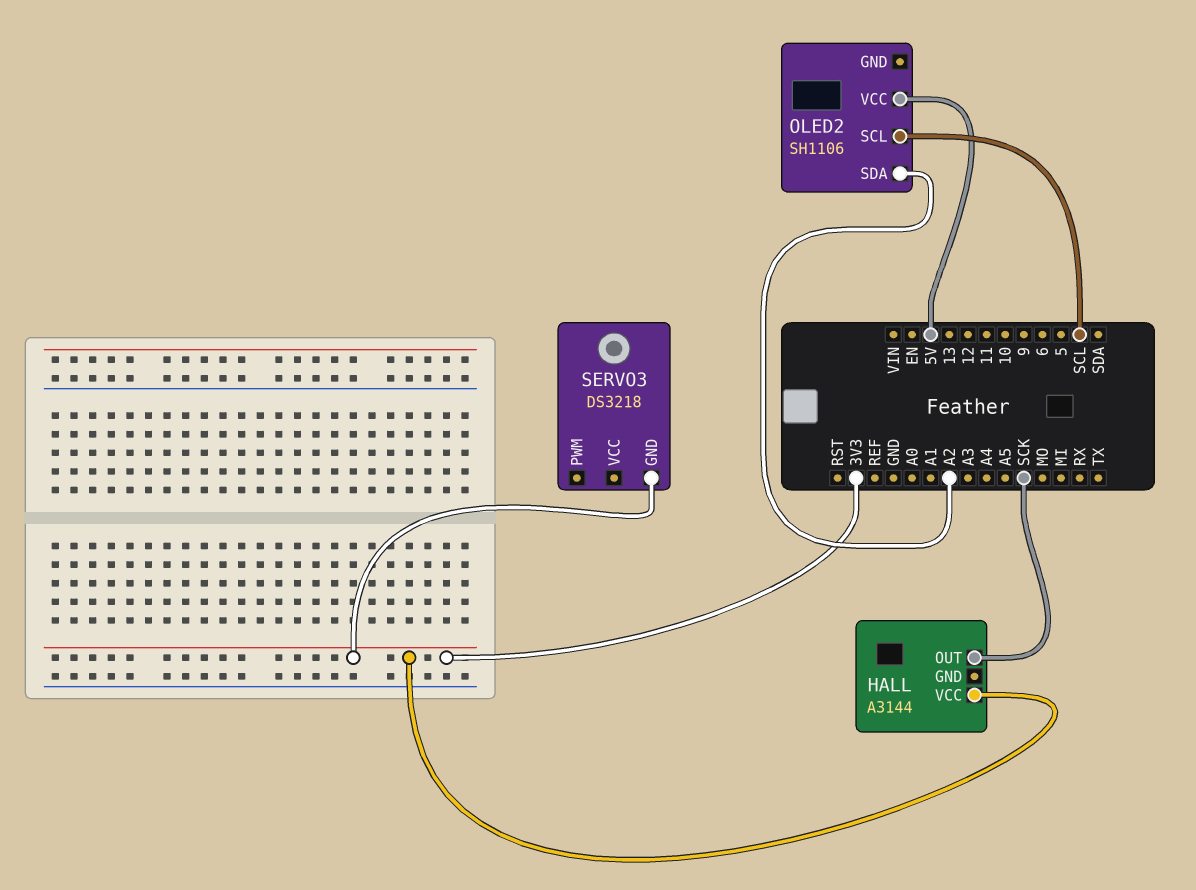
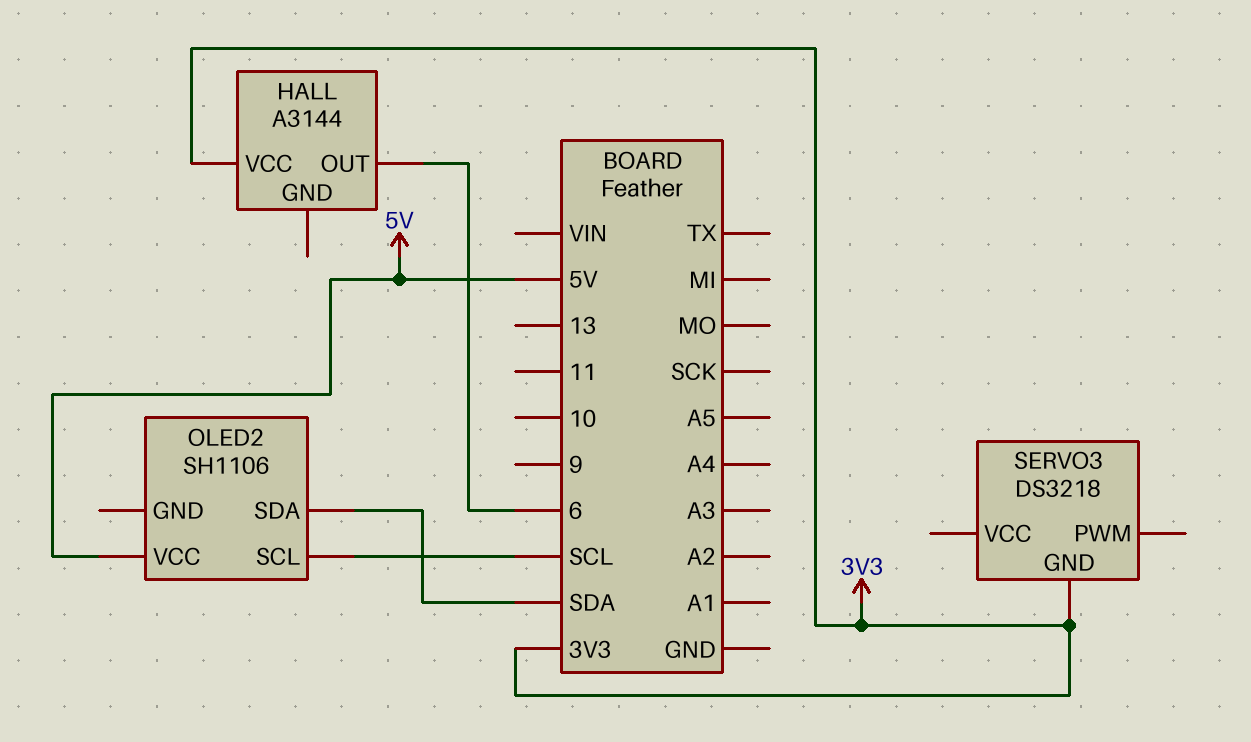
HALL pin OUT: SCK -> 6
OLED2 pin SDA: A2 -> SDA

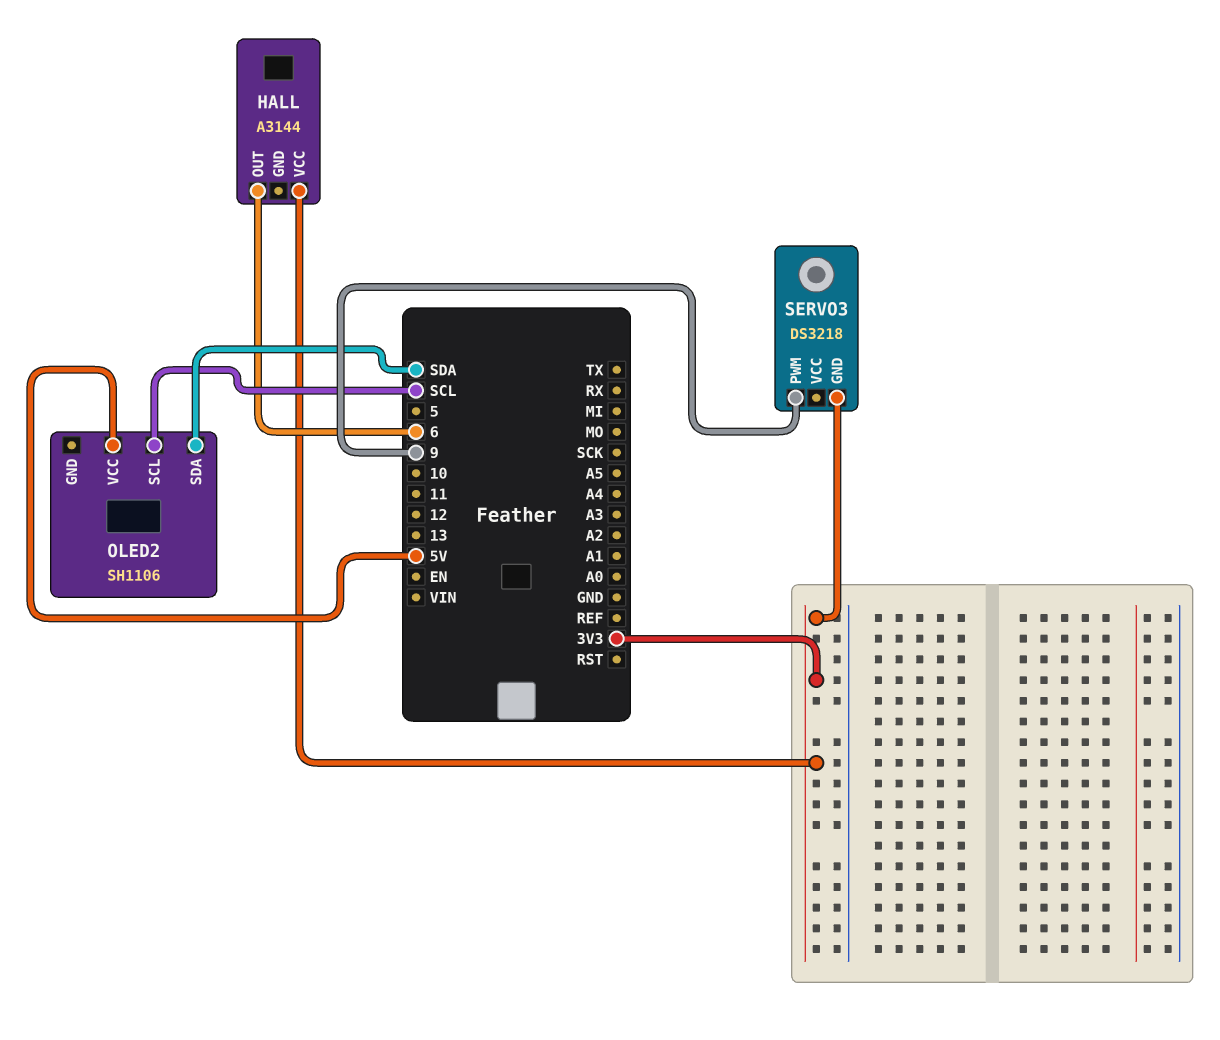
SERVO3 pin PWM: none -> 9

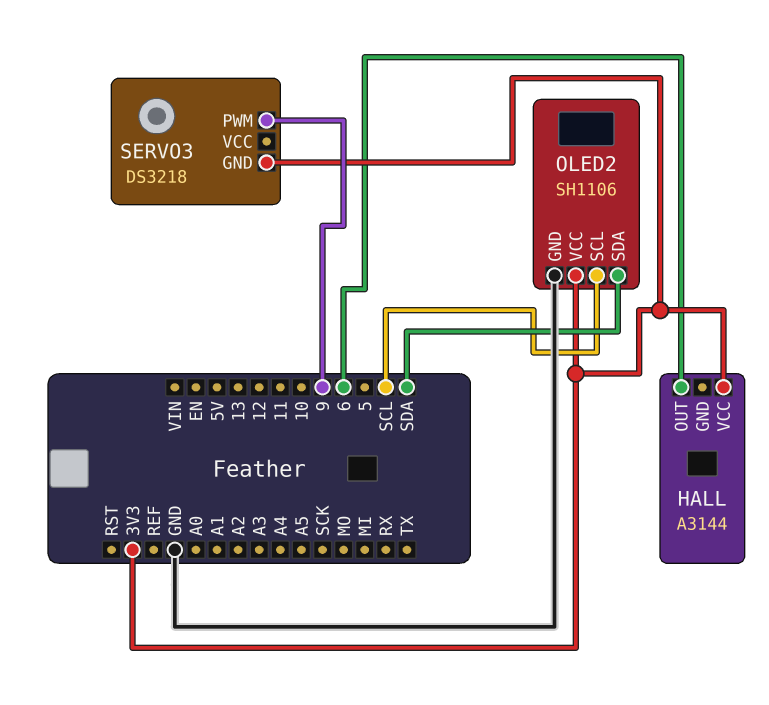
OLED2 pin GND: none -> GND
OLED2 pin VCC: 5V -> 3V3

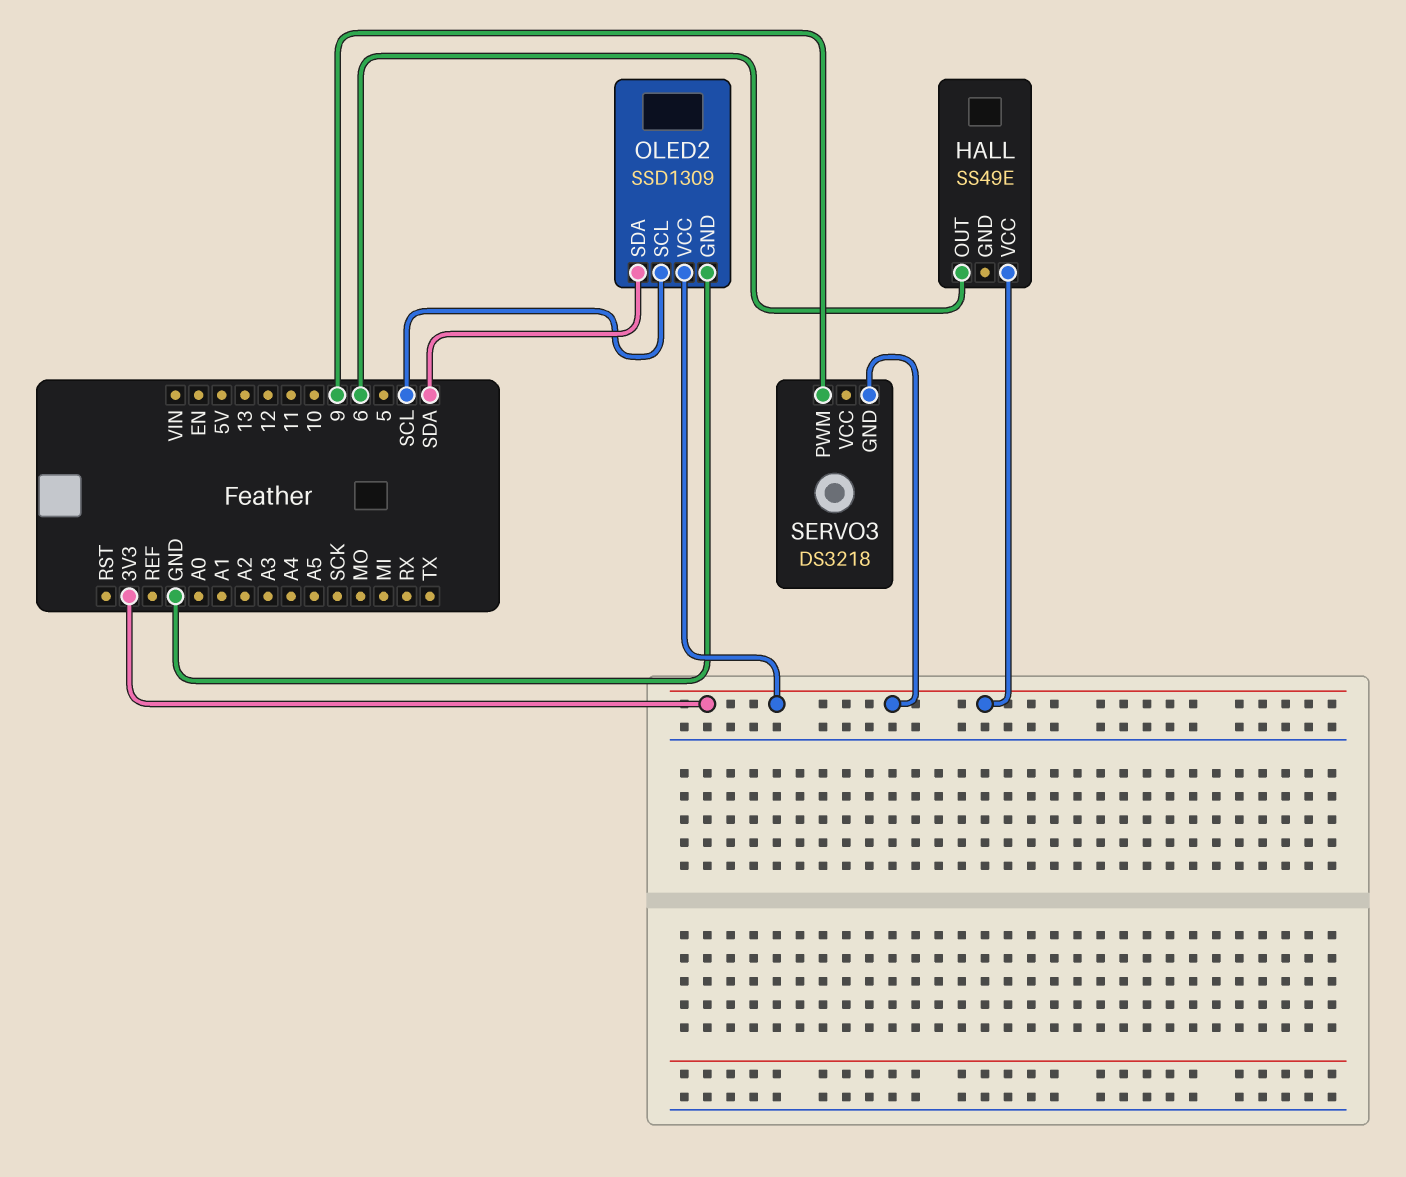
HALL: A3144 -> SS49E
OLED2: SH1106 -> SSD1309

